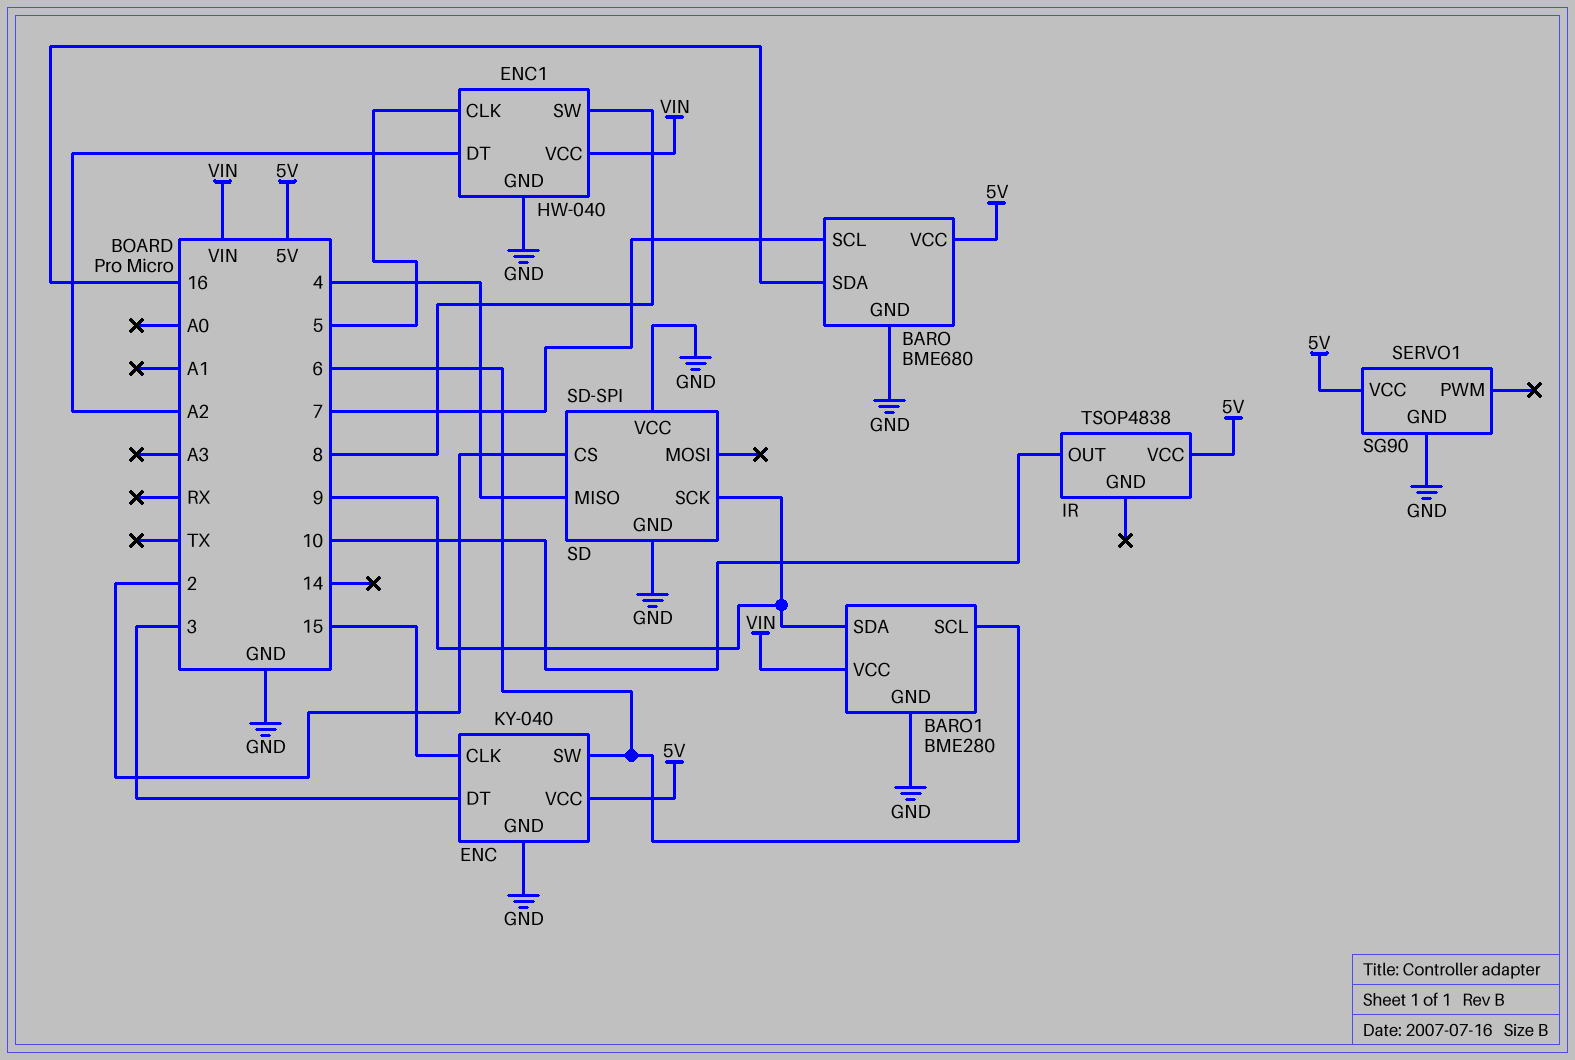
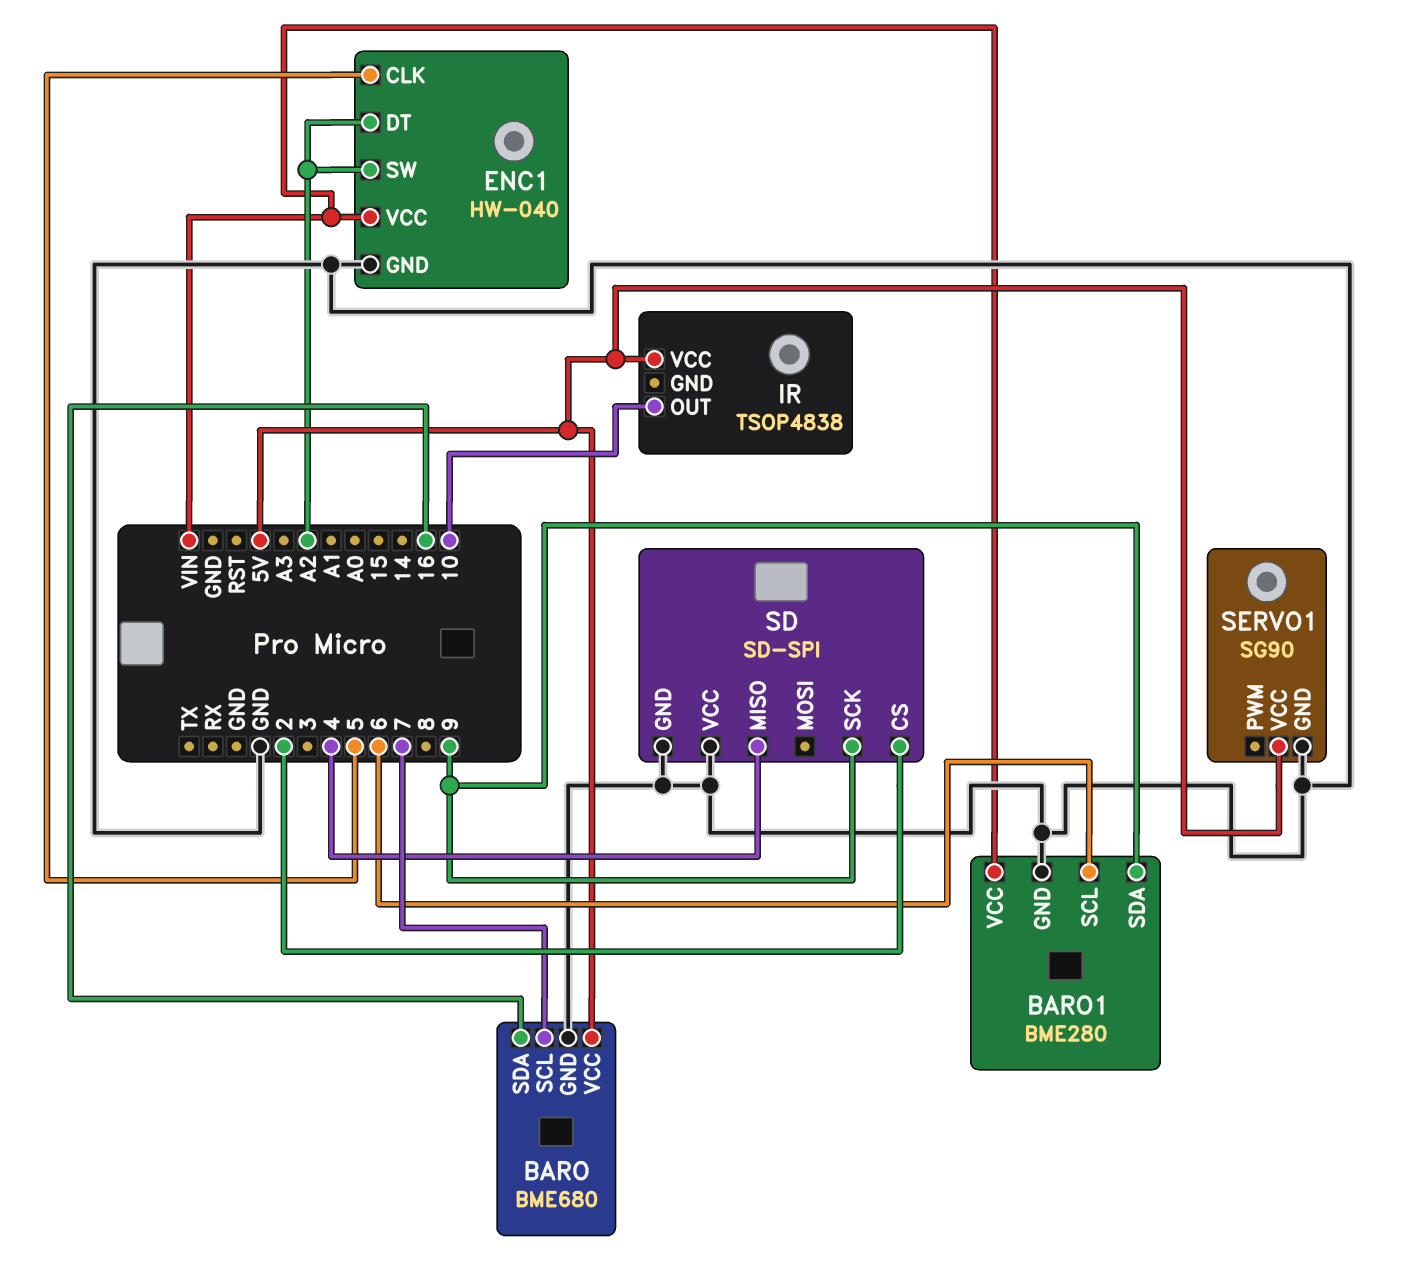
ENC: KY-040 -> none
ENC pin CLK: 15 -> none
ENC pin DT: 3 -> none
ENC pin GND: GND -> none
ENC pin SW: 6 -> none
ENC pin VCC: 5V -> none
ENC1 pin SW: 8 -> A2

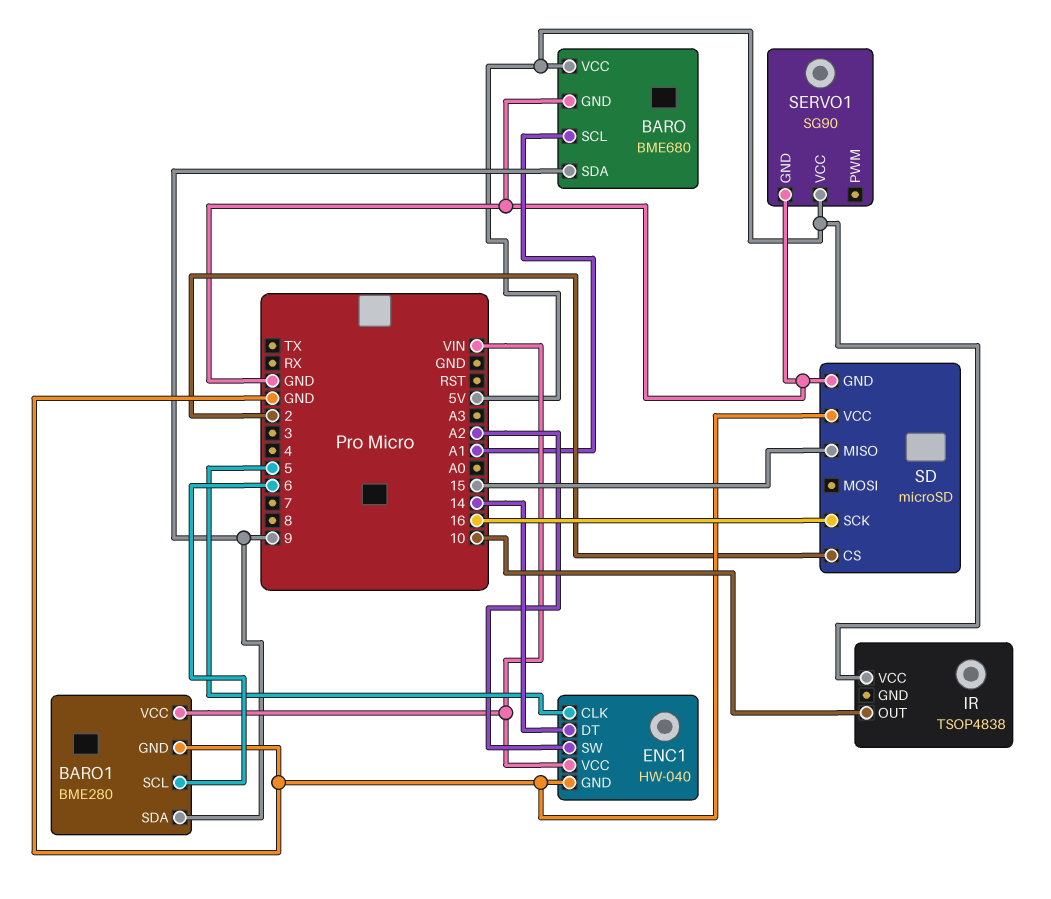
BARO pin SCL: 7 -> A1
BARO pin SDA: 16 -> 9
ENC1 pin DT: A2 -> 14
SD: SD-SPI -> microSD
SD pin MISO: 4 -> 15
SD pin SCK: 9 -> 16

